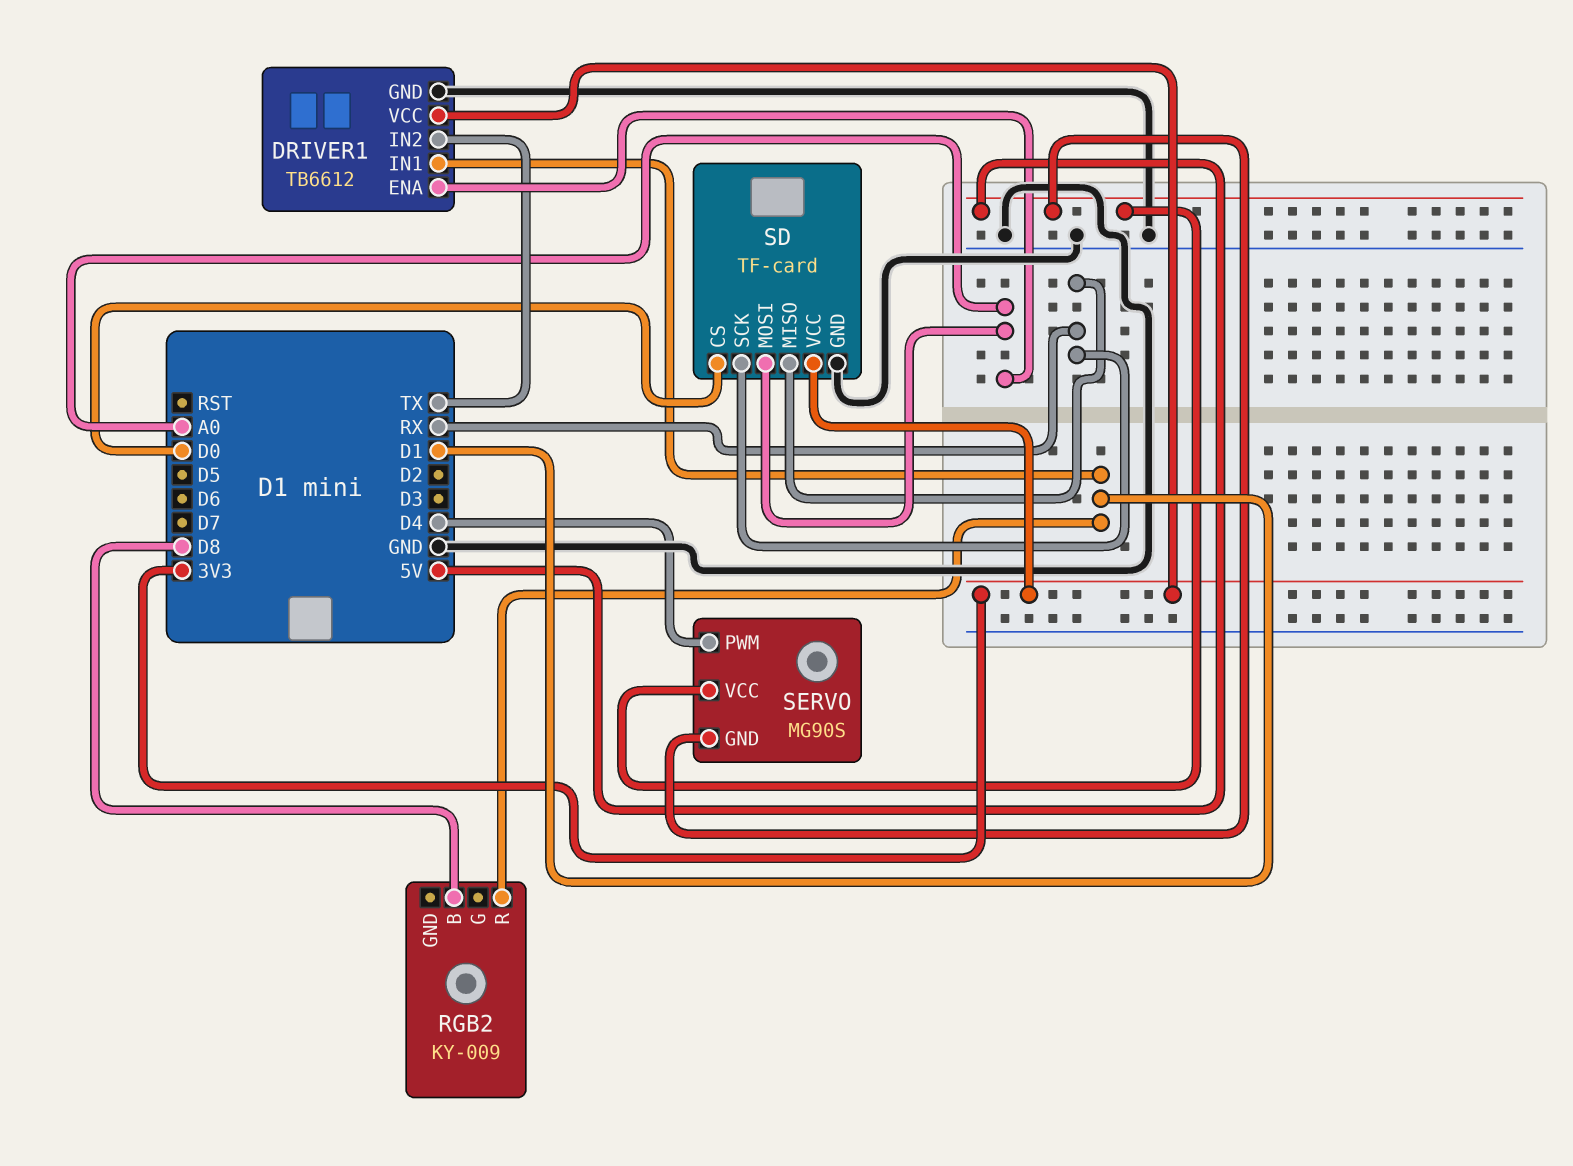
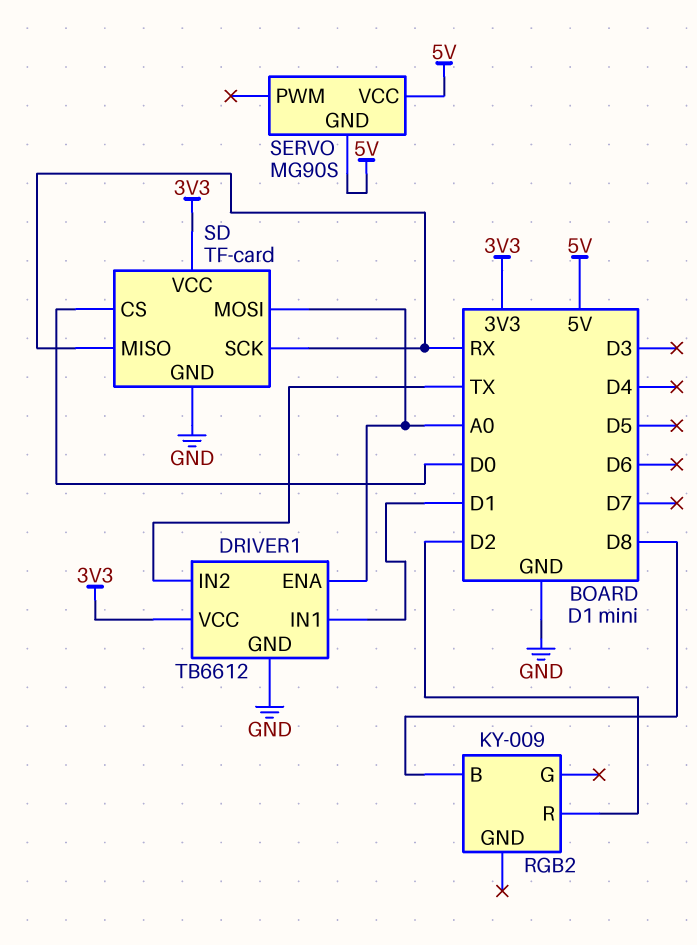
RGB2 pin R: D1 -> D2
SERVO pin PWM: D4 -> none

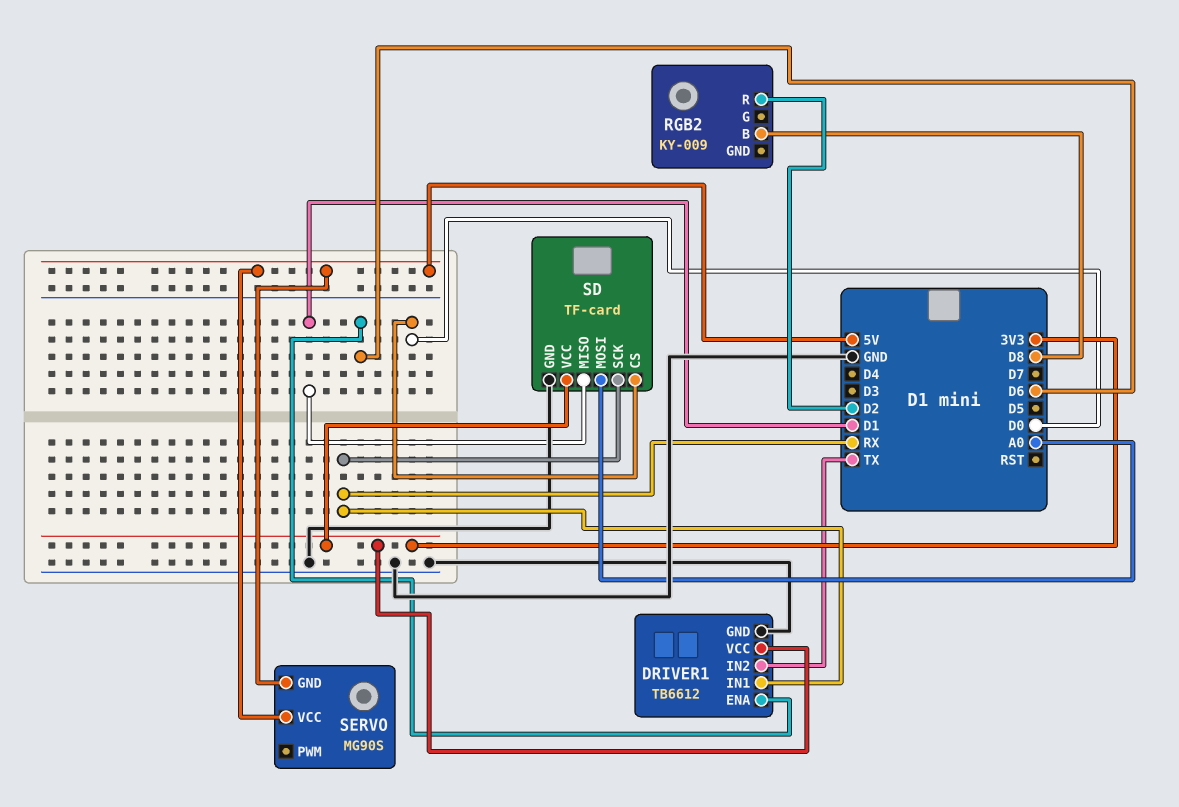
DRIVER1 pin ENA: A0 -> D6
DRIVER1 pin IN1: D1 -> RX
SD pin MISO: RX -> D1

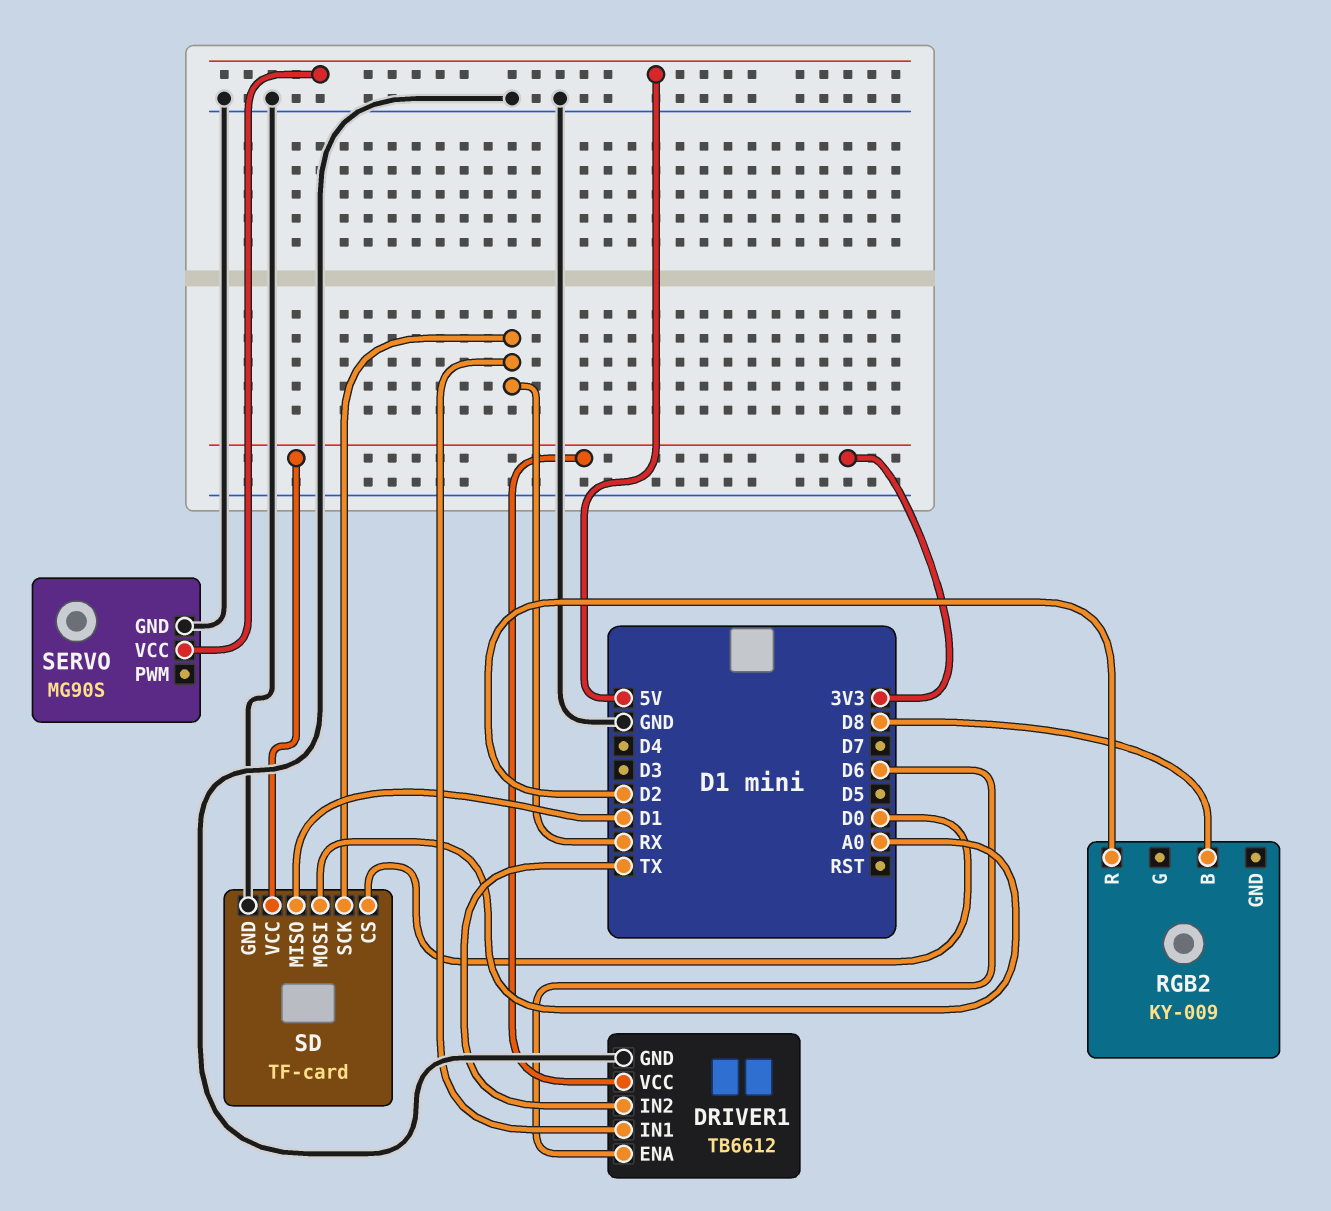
SERVO pin GND: 5V -> GND

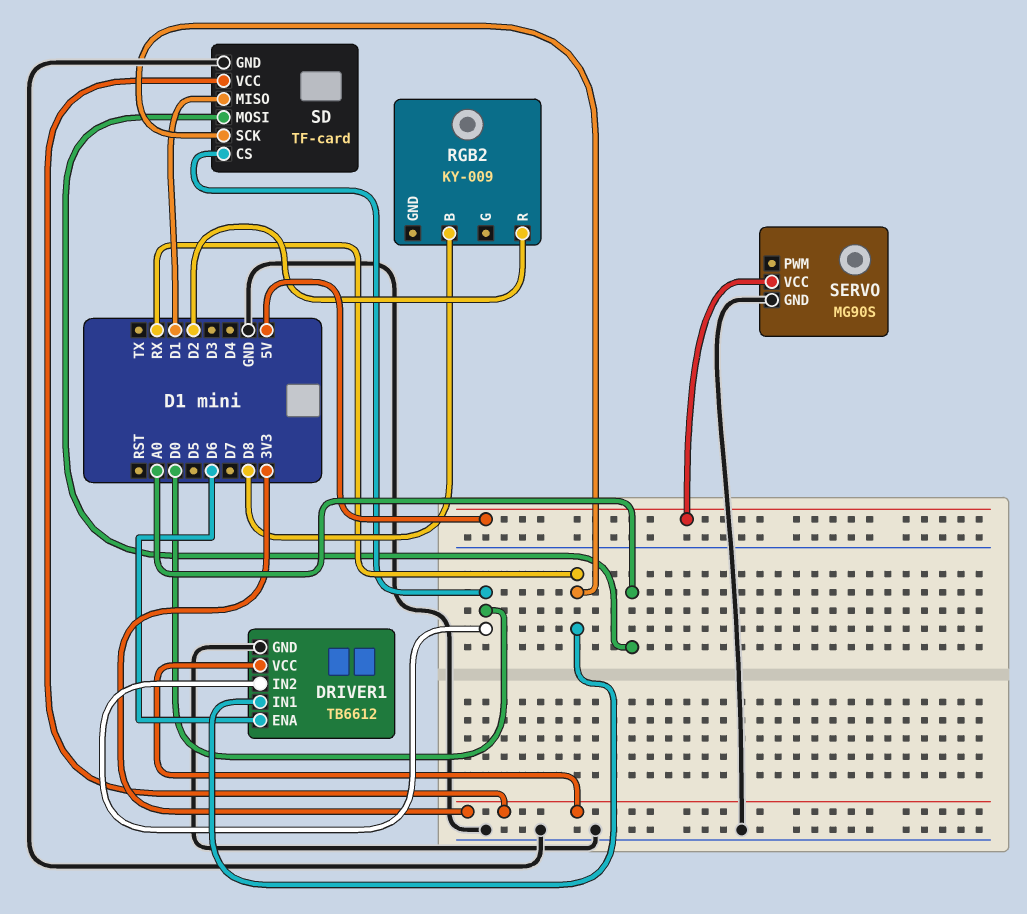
DRIVER1 pin IN2: TX -> D0

